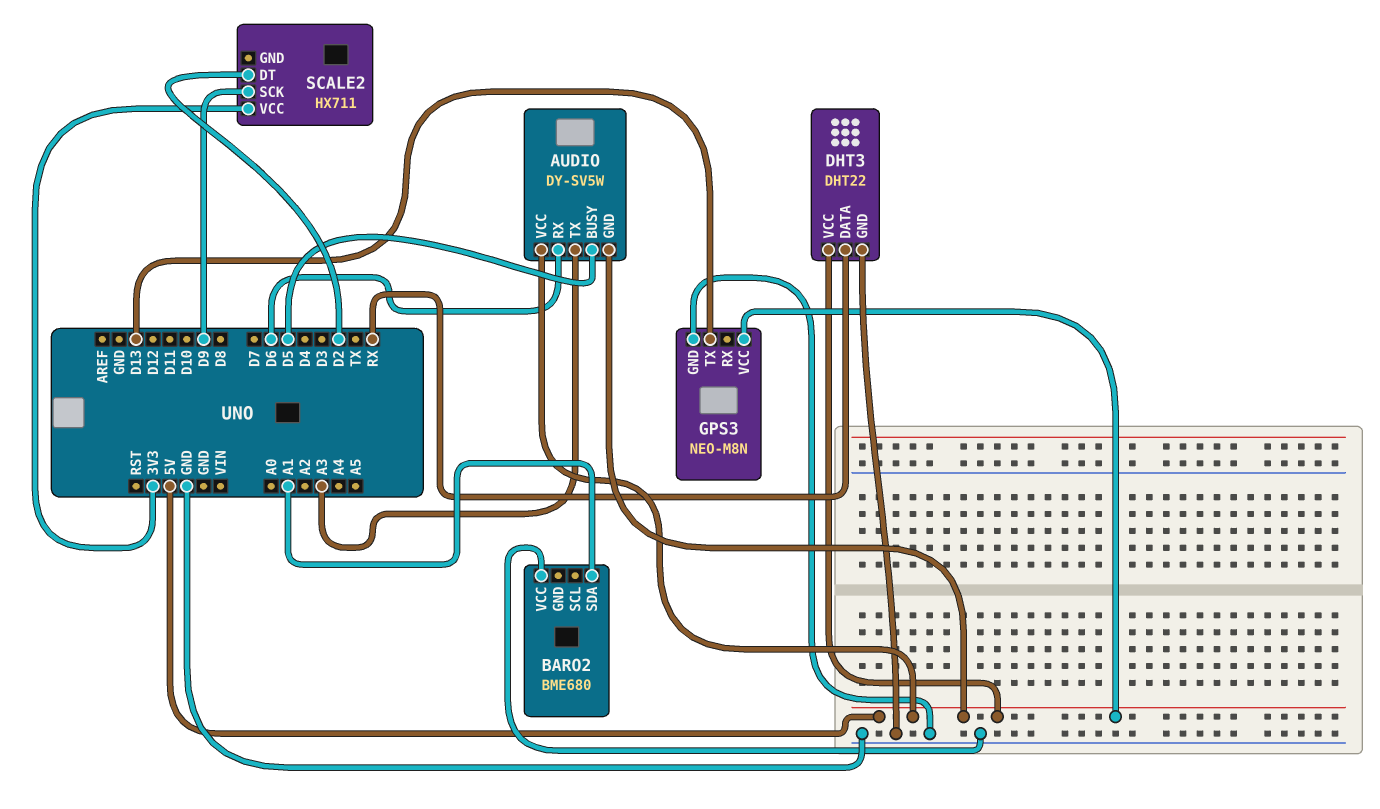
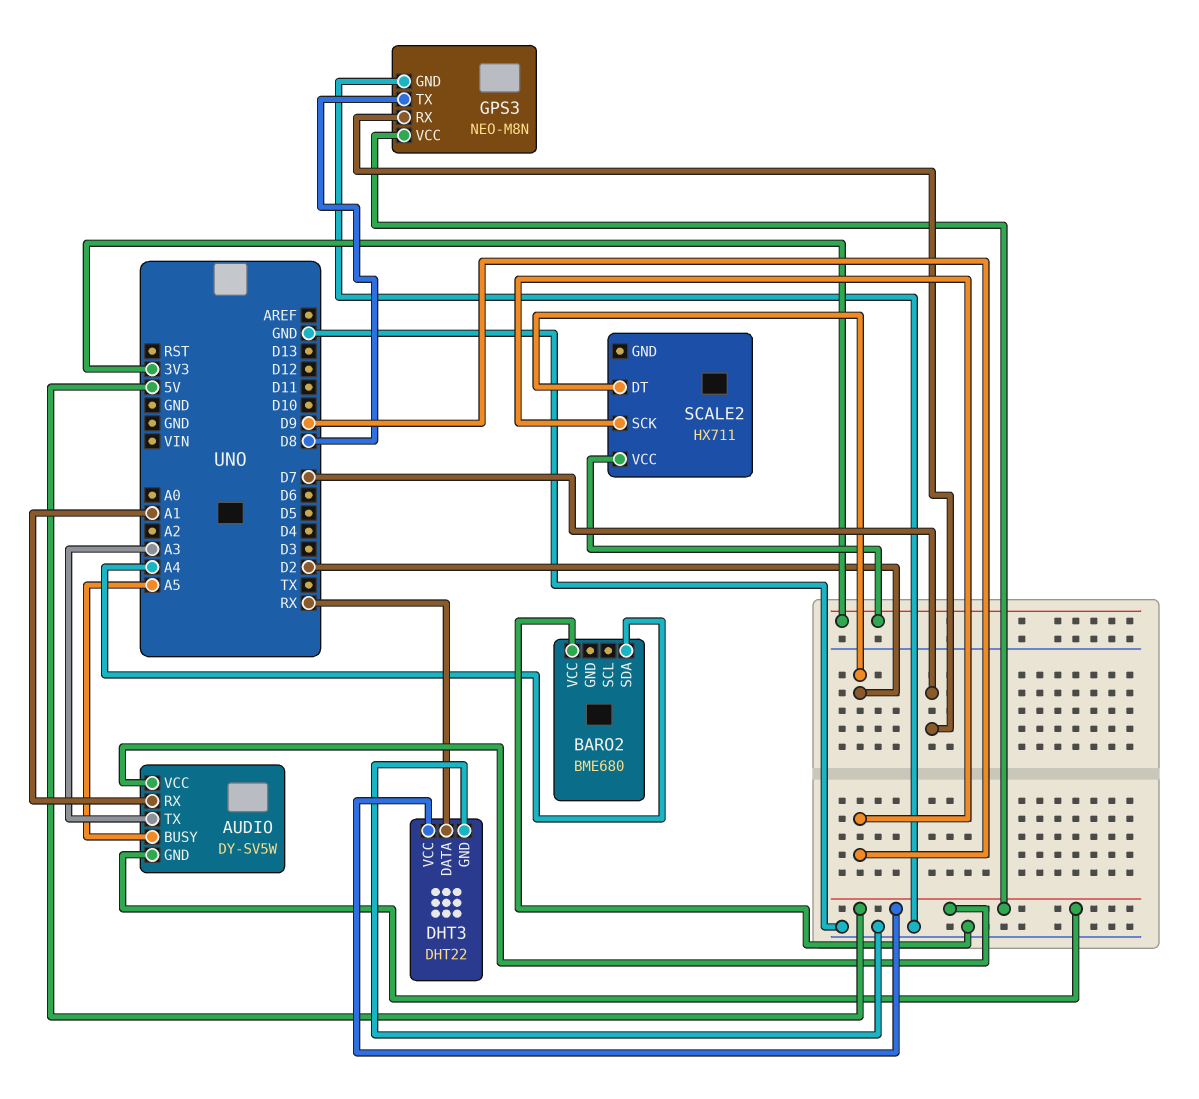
AUDIO pin BUSY: D5 -> A5
AUDIO pin RX: D6 -> A1
BARO2 pin SDA: A1 -> A4
GPS3 pin RX: none -> D7
GPS3 pin TX: D13 -> D8

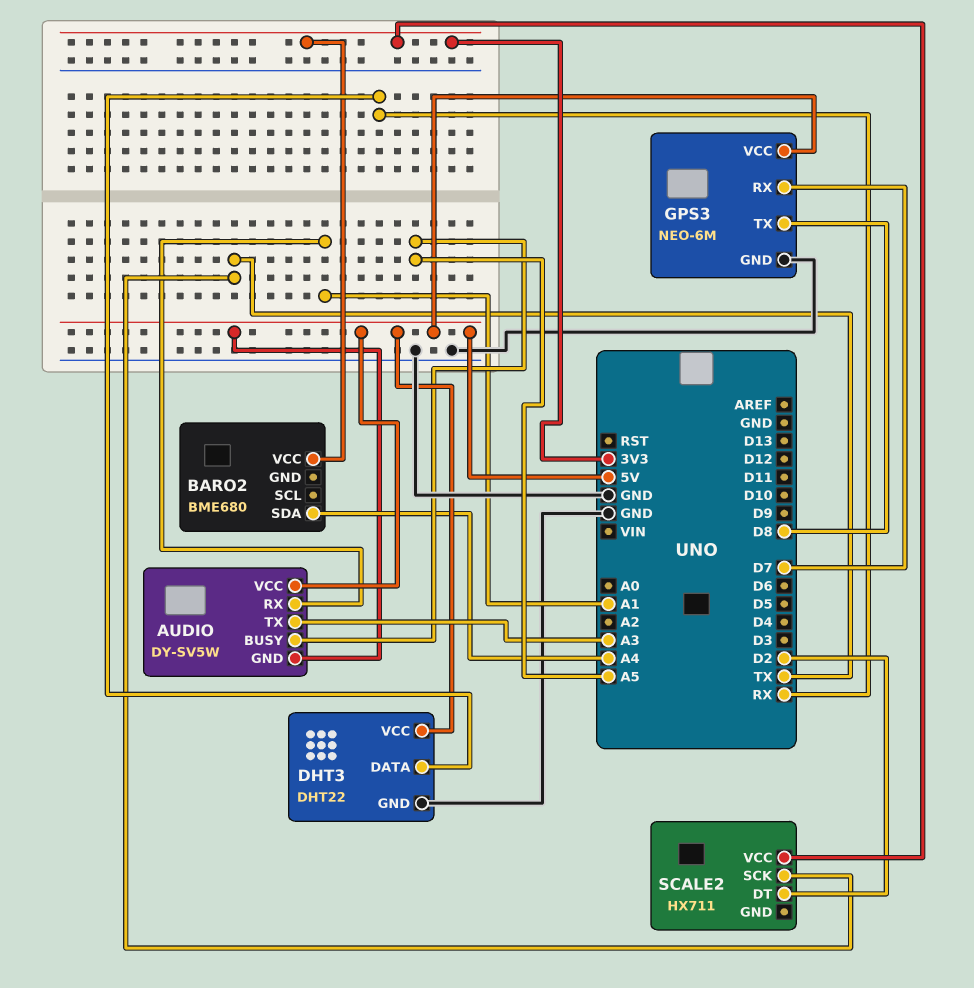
BARO2 pin VCC: GND -> 3V3
GPS3: NEO-M8N -> NEO-6M
SCALE2 pin SCK: D9 -> TX

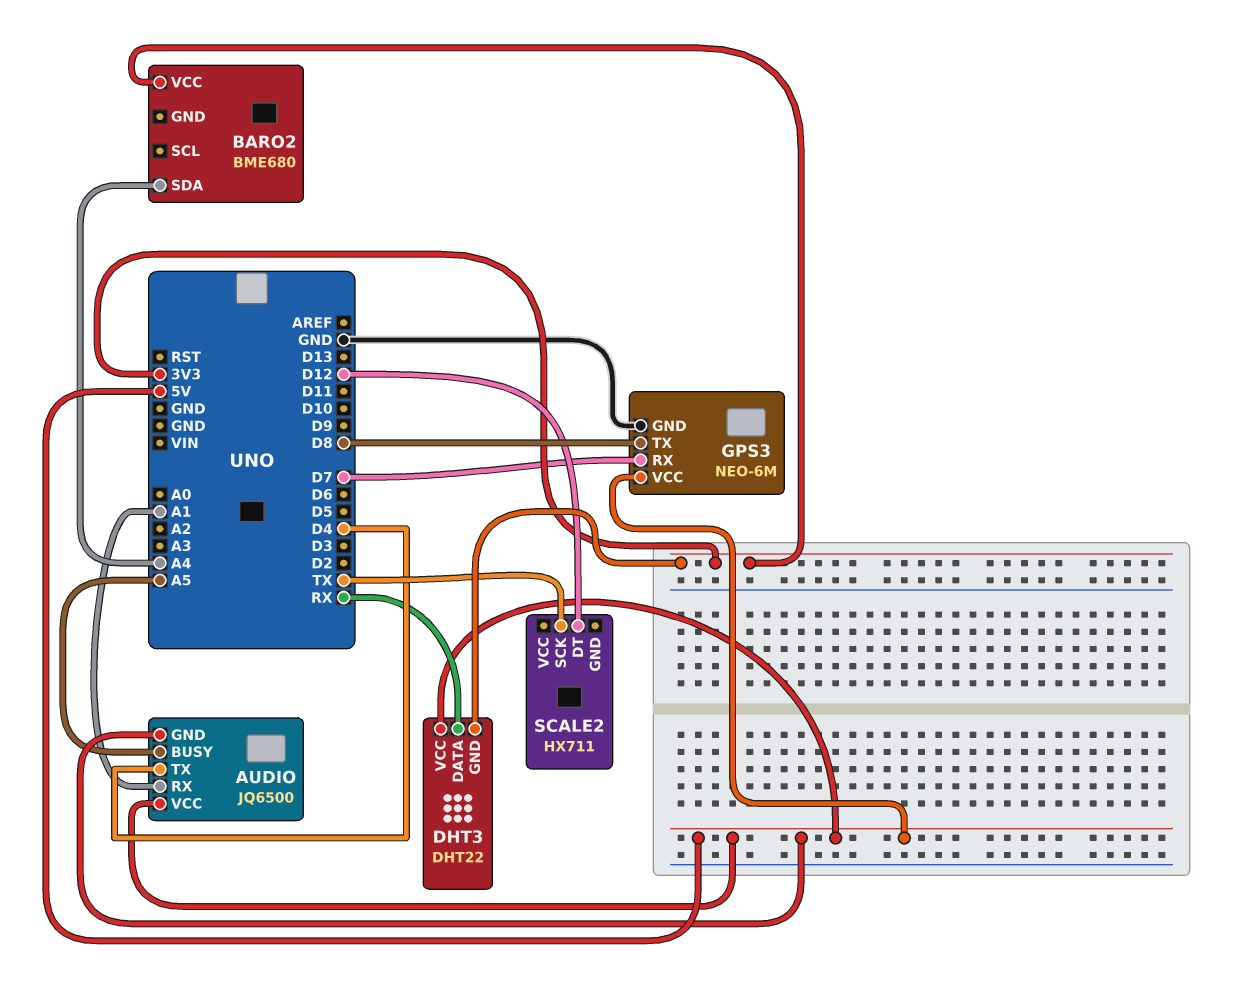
AUDIO: DY-SV5W -> JQ6500
AUDIO pin TX: A3 -> D4
DHT3 pin GND: GND -> 3V3
SCALE2 pin DT: D2 -> D12
SCALE2 pin VCC: 3V3 -> none

